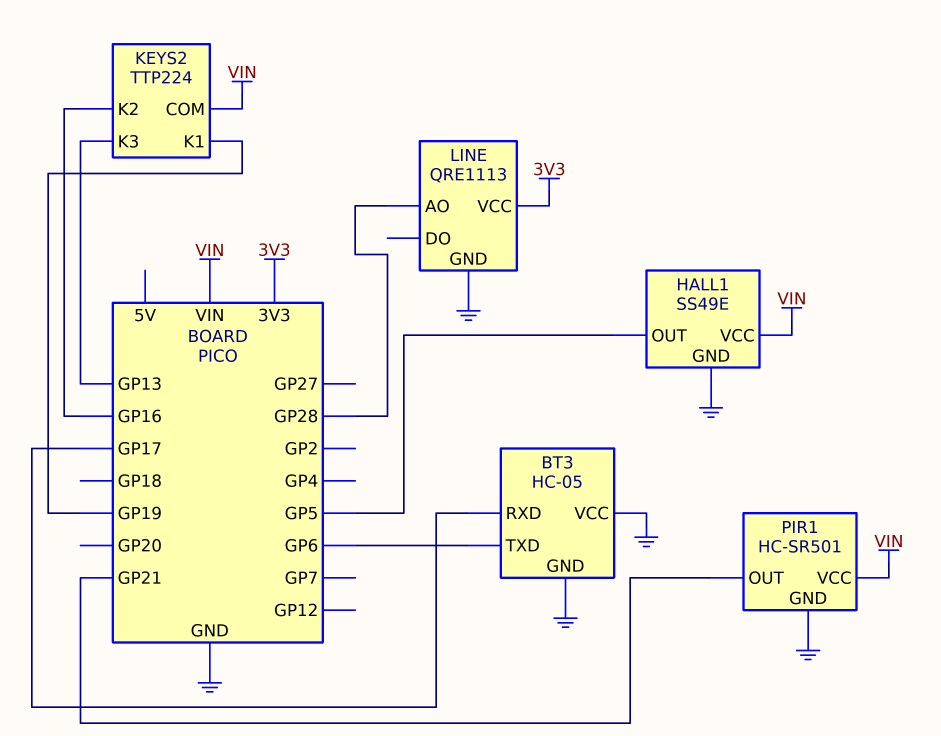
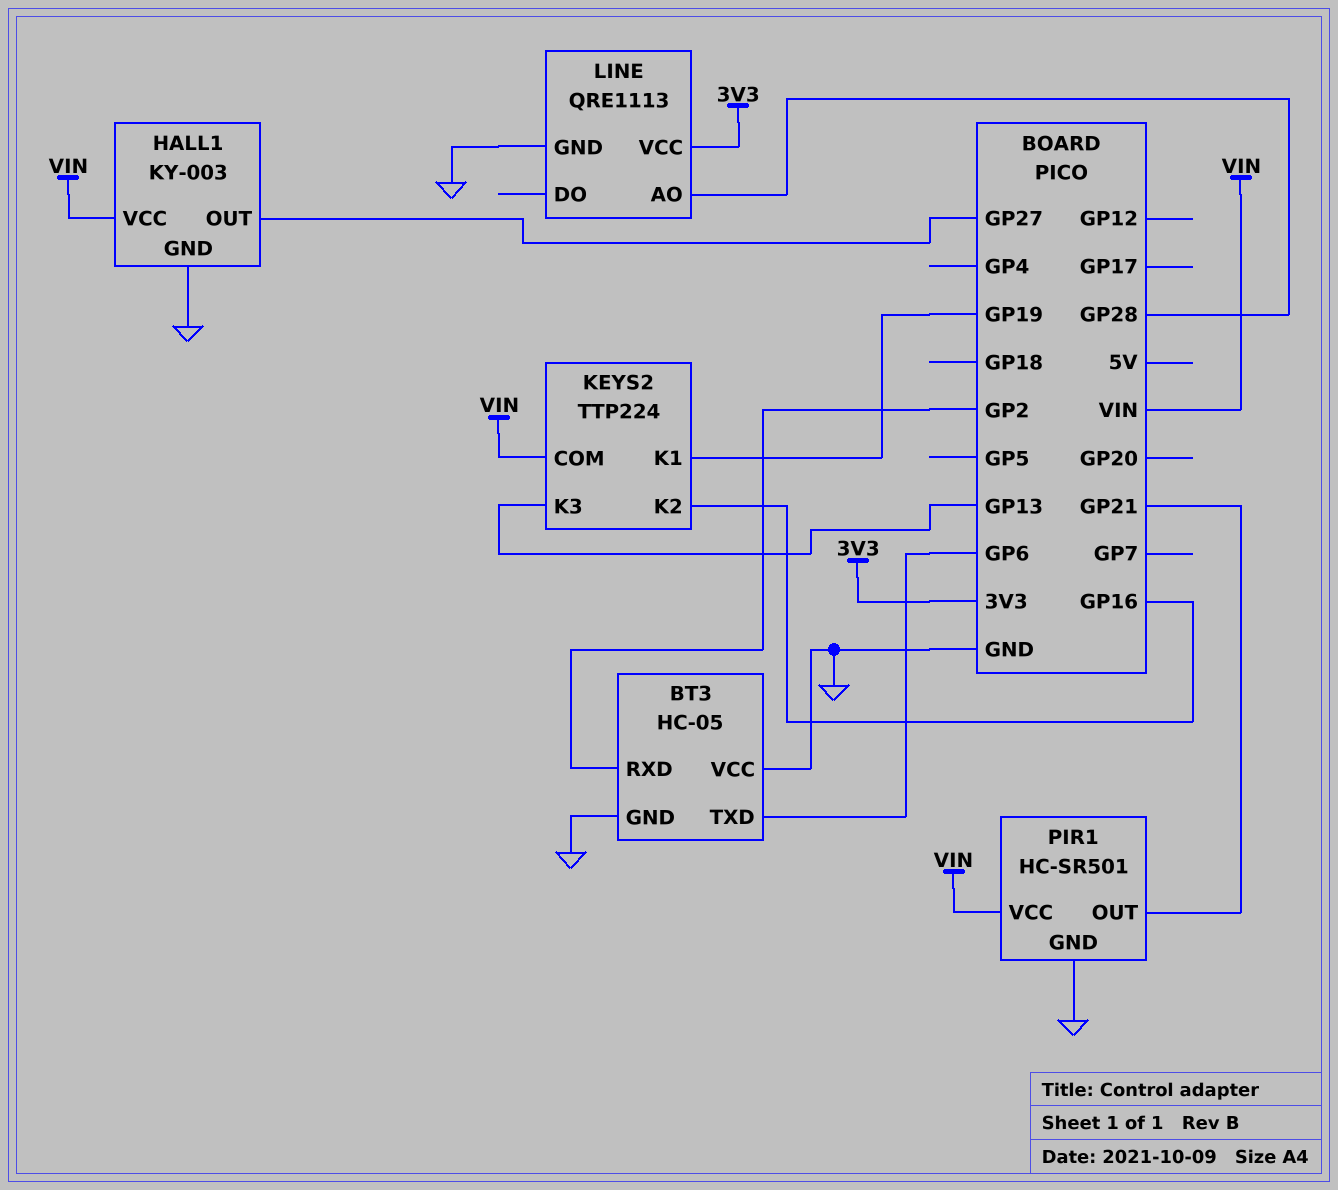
BT3 pin RXD: GP17 -> GP2
HALL1: SS49E -> KY-003
HALL1 pin OUT: GP5 -> GP27

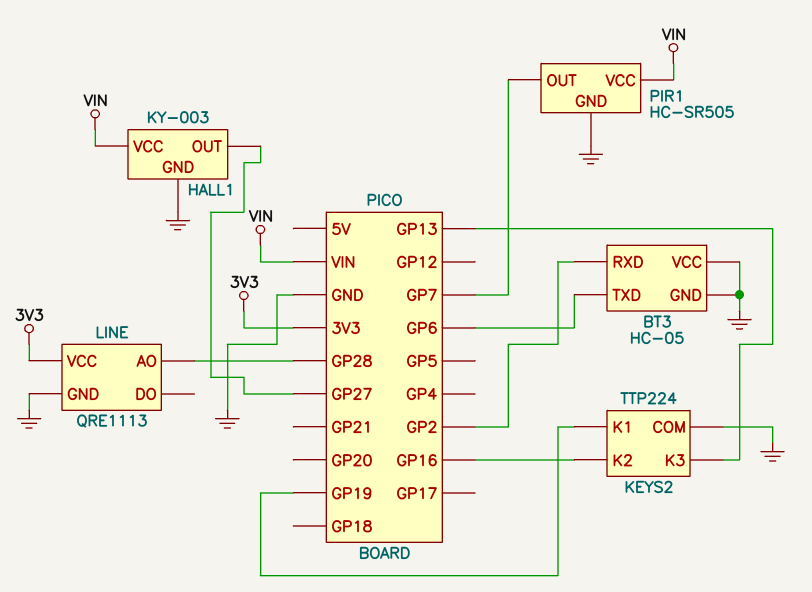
KEYS2 pin COM: VIN -> GND
PIR1: HC-SR501 -> HC-SR505
PIR1 pin OUT: GP21 -> GP7

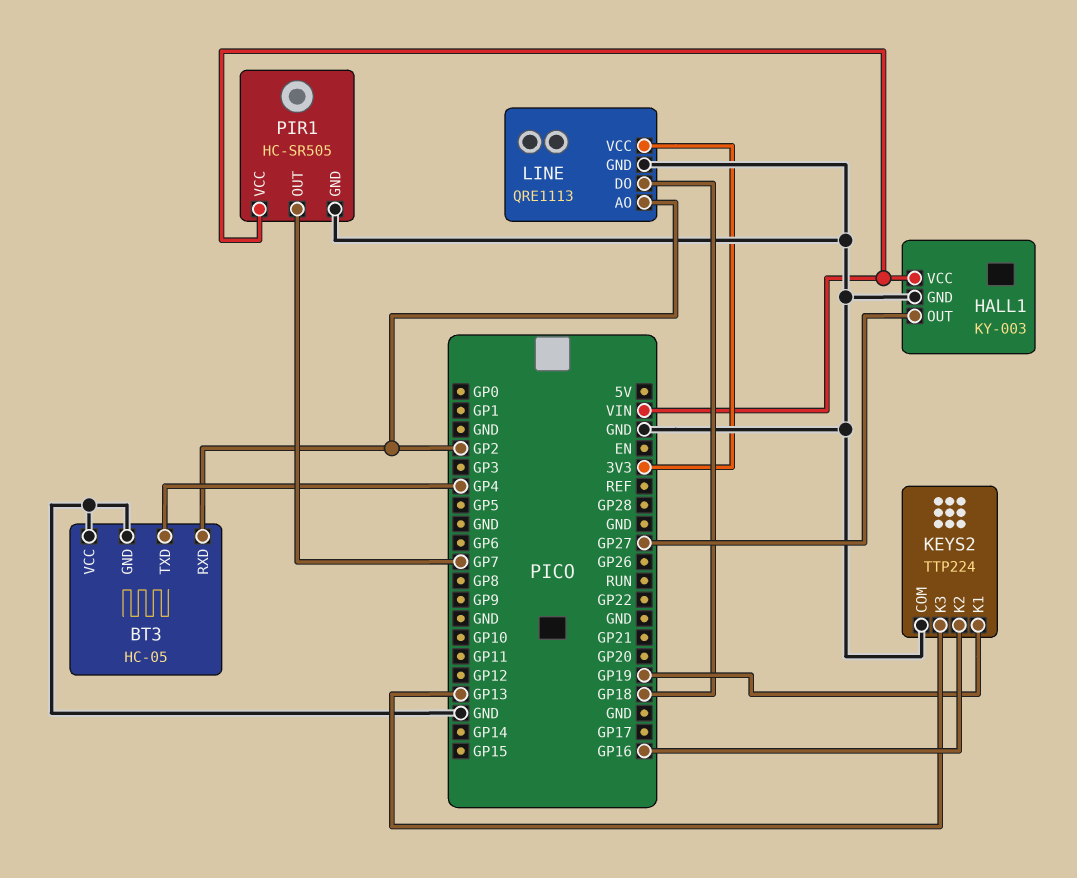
BT3 pin TXD: GP6 -> GP4
LINE pin AO: GP28 -> GP2
LINE pin DO: none -> GP18

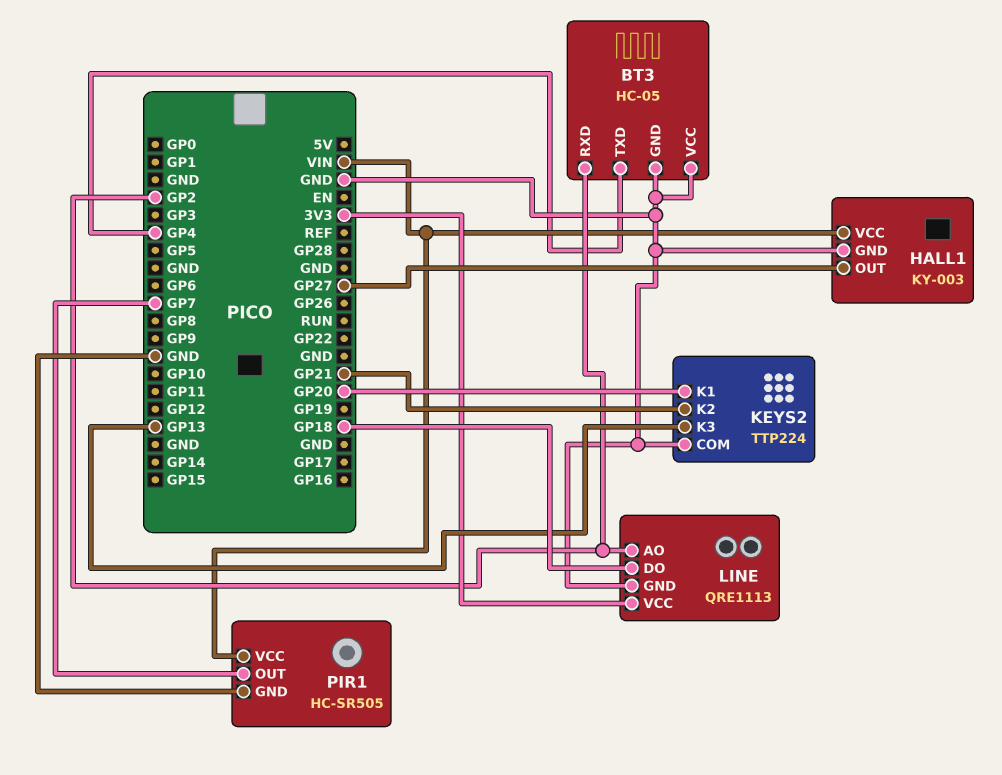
KEYS2 pin K1: GP19 -> GP20
KEYS2 pin K2: GP16 -> GP21

